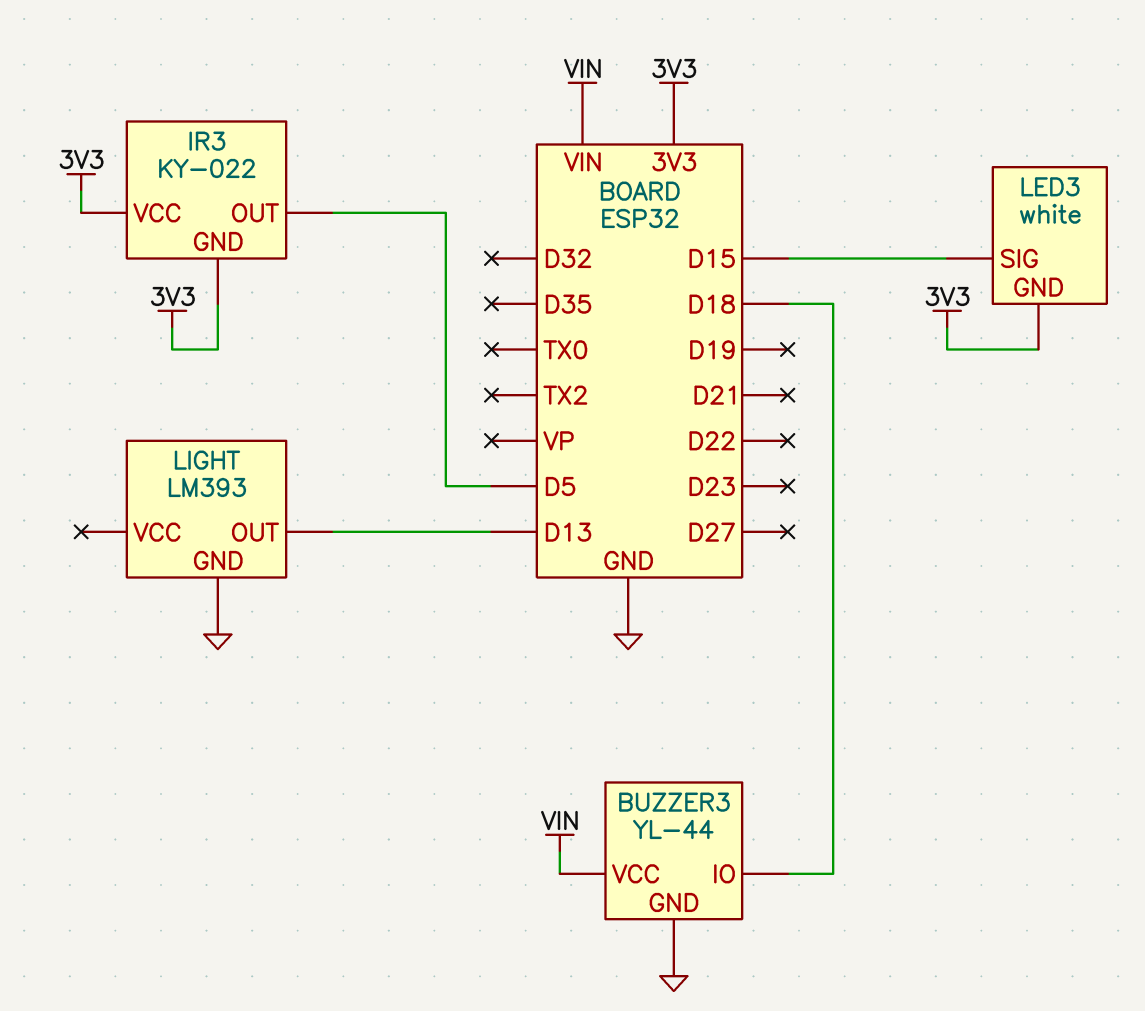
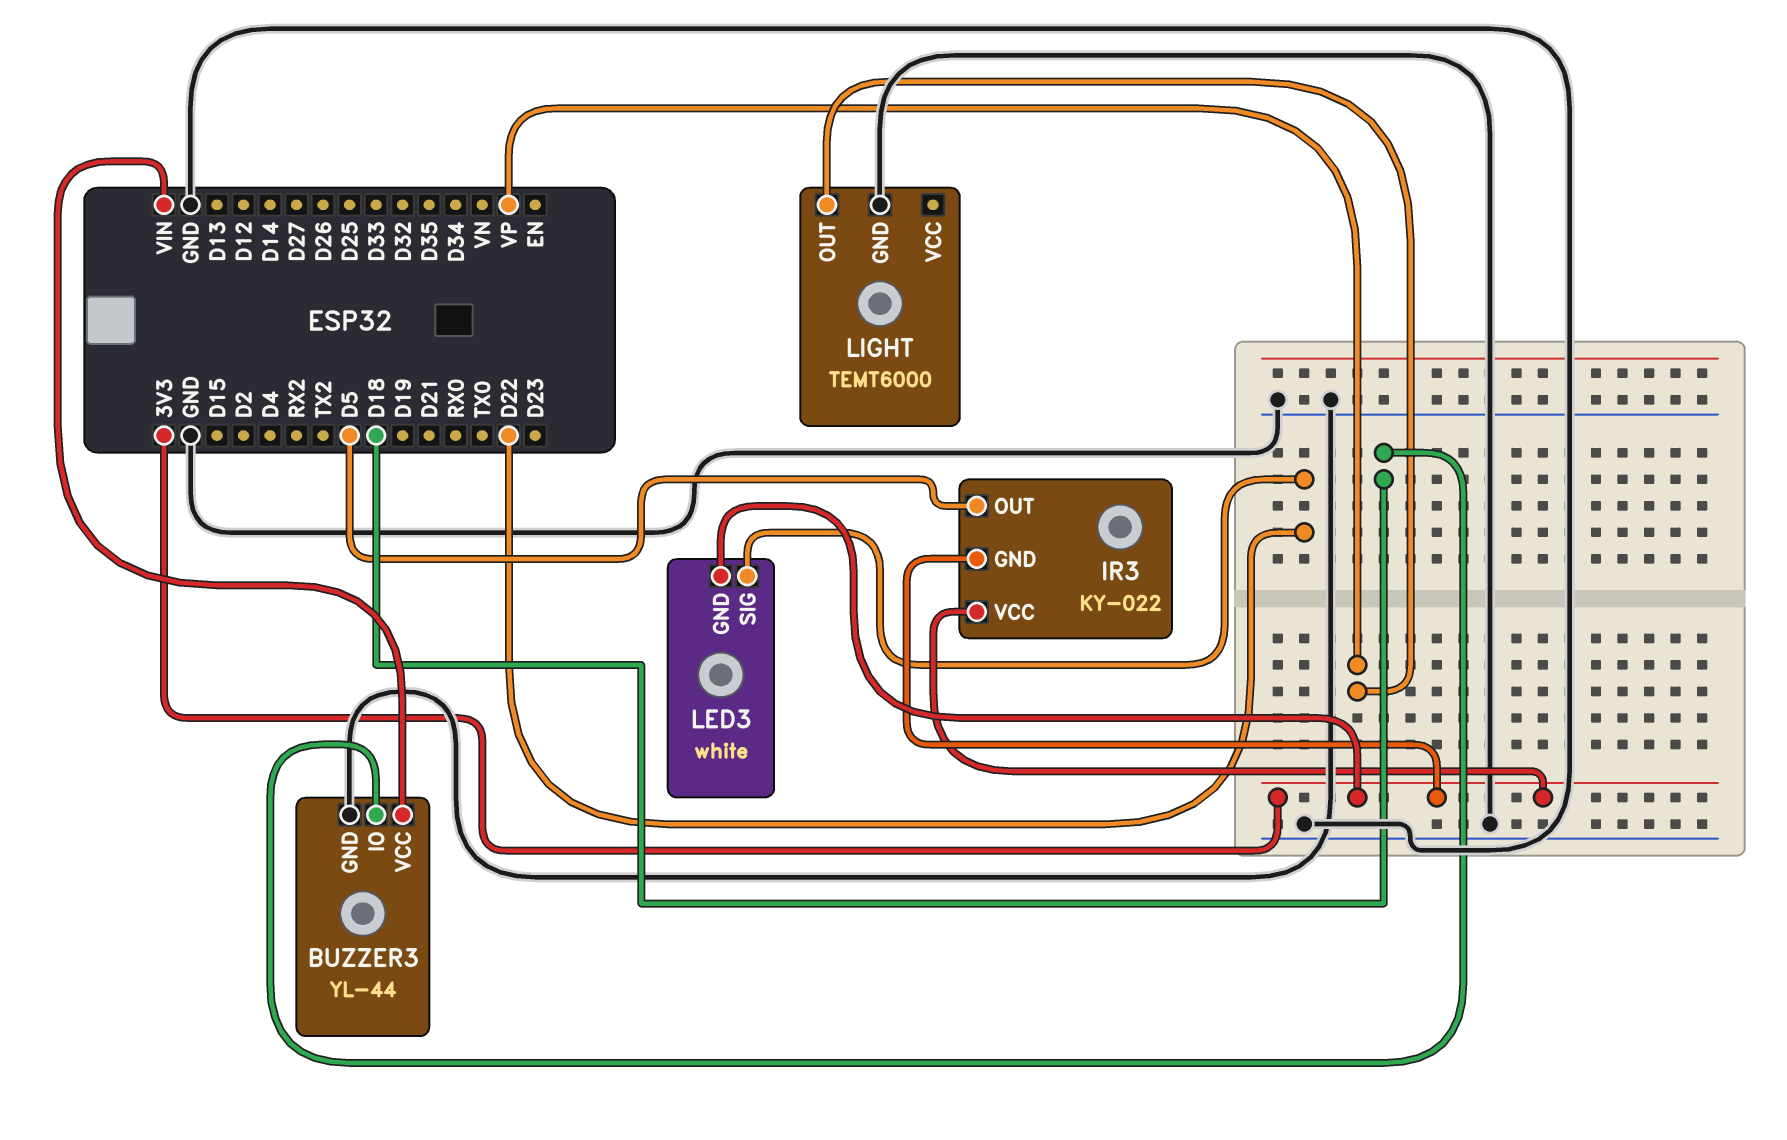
LED3 pin SIG: D15 -> D22
LIGHT: LM393 -> TEMT6000
LIGHT pin OUT: D13 -> VP

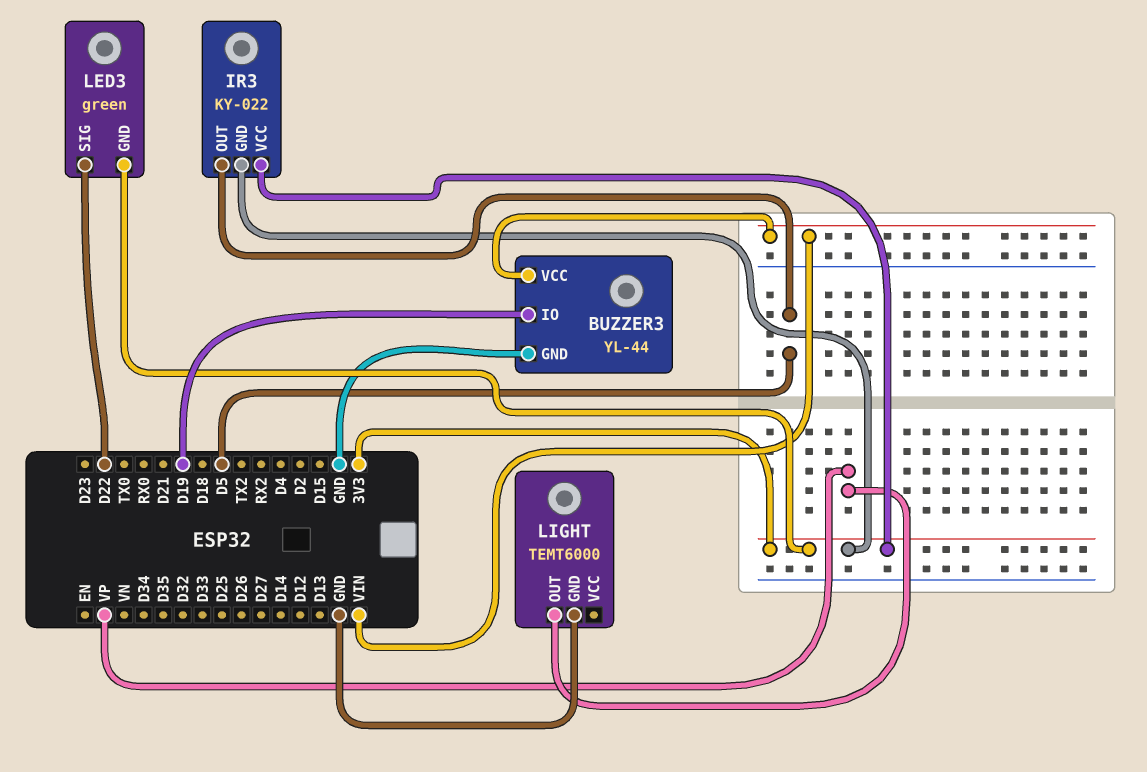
BUZZER3 pin IO: D18 -> D19
LED3: white -> green

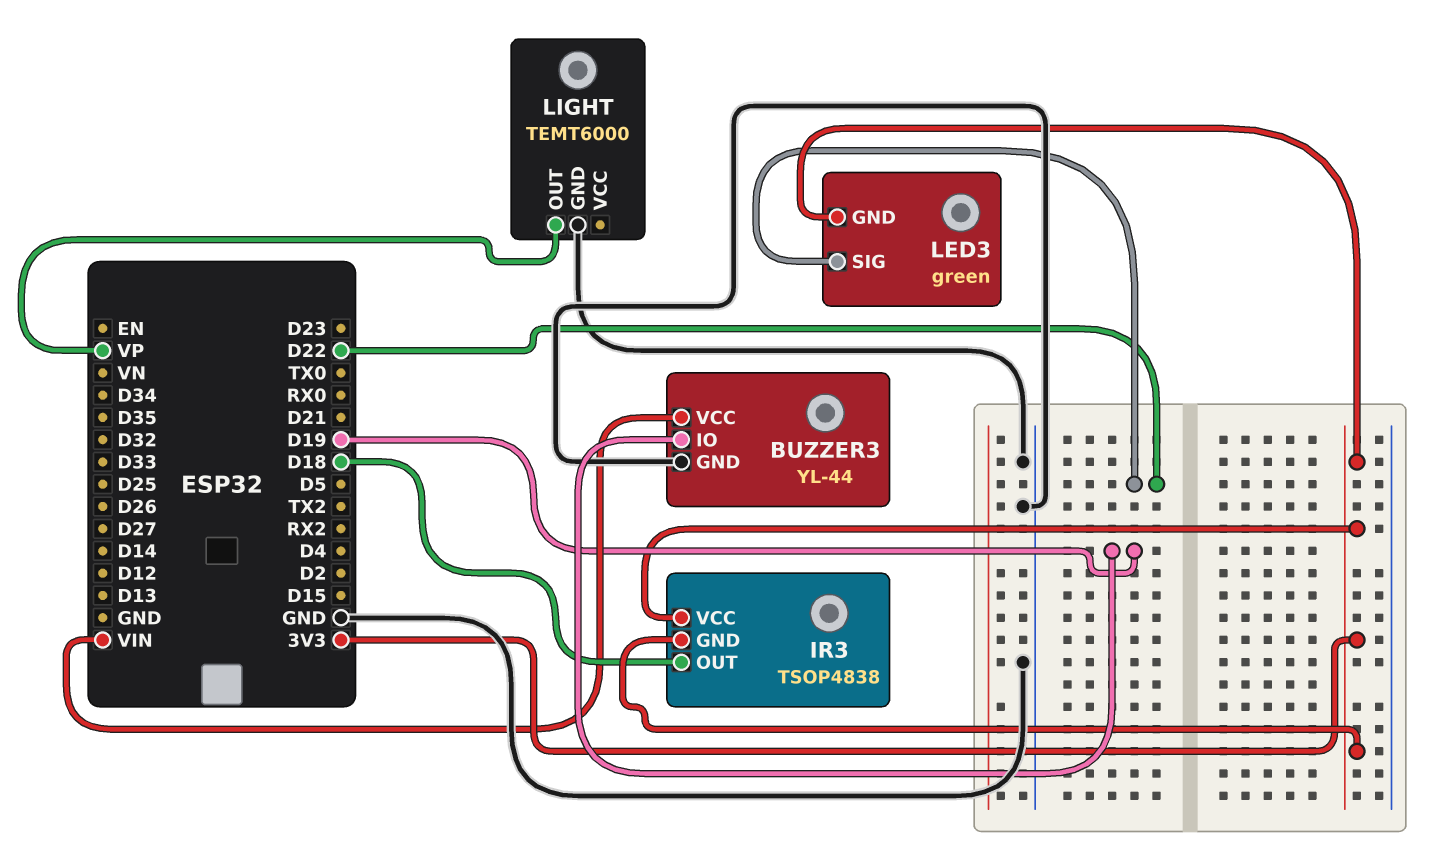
IR3: KY-022 -> TSOP4838
IR3 pin OUT: D5 -> D18

